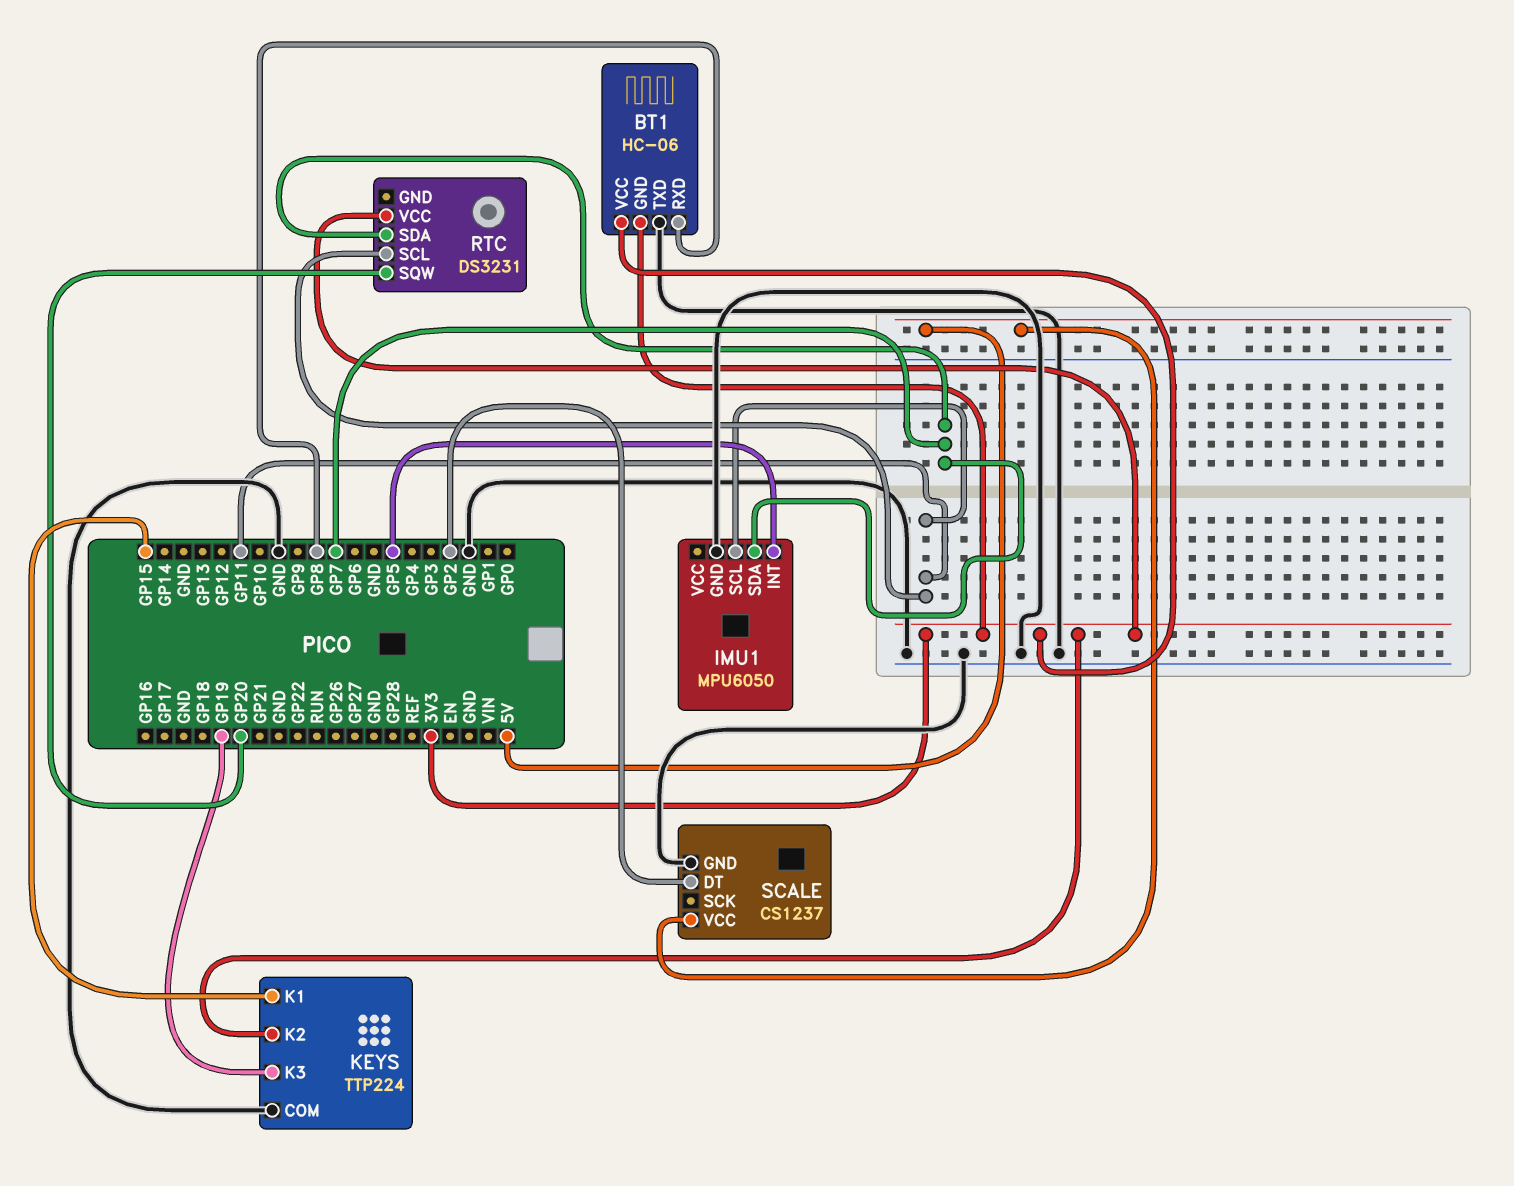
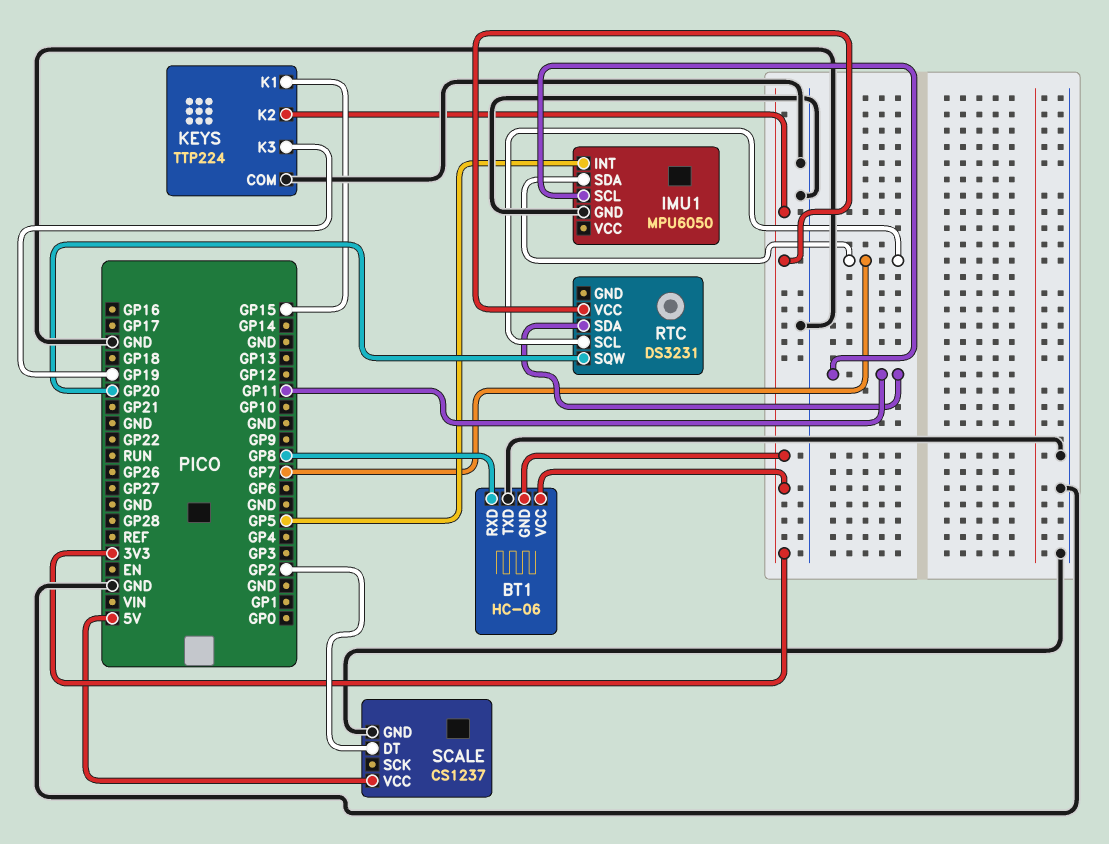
RTC pin SCL: GP11 -> GP7
RTC pin SDA: GP7 -> GP11

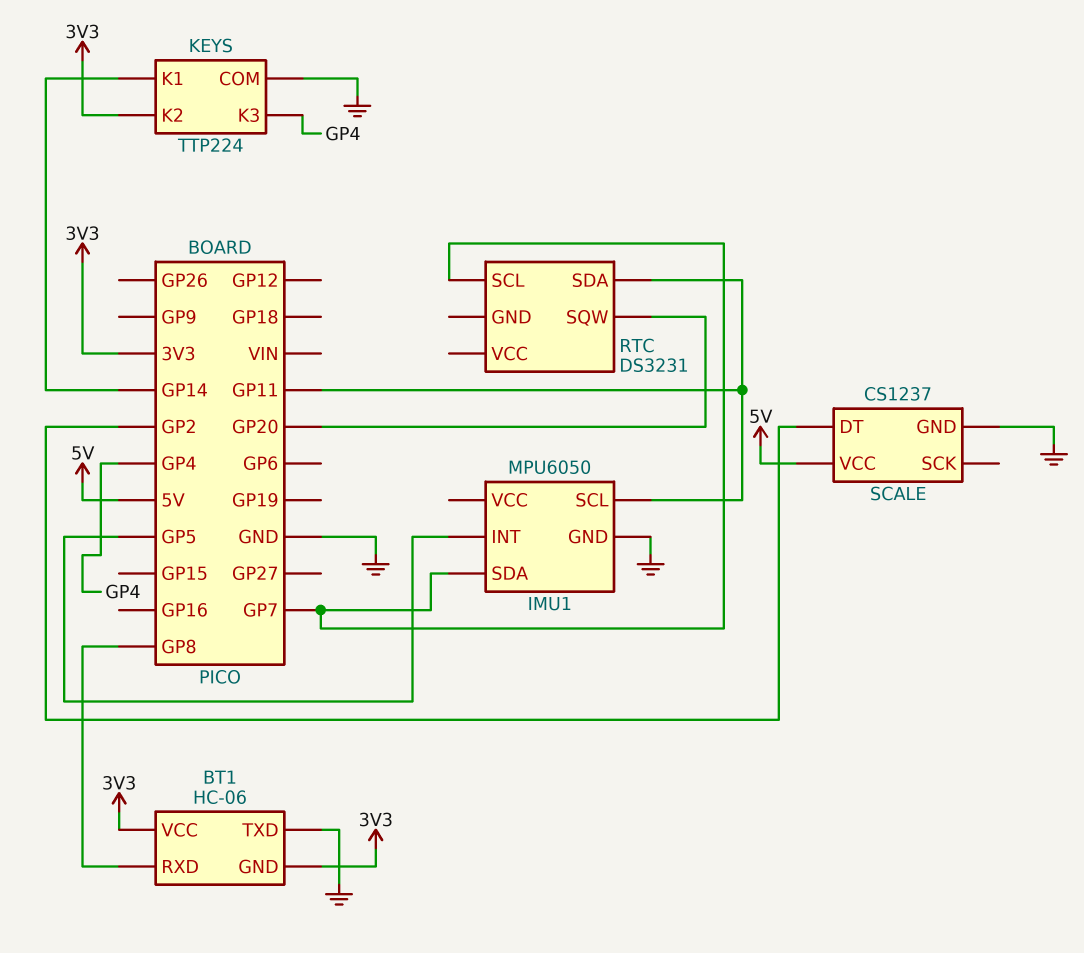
KEYS pin K1: GP15 -> GP14
KEYS pin K3: GP19 -> GP4
RTC pin VCC: 3V3 -> none

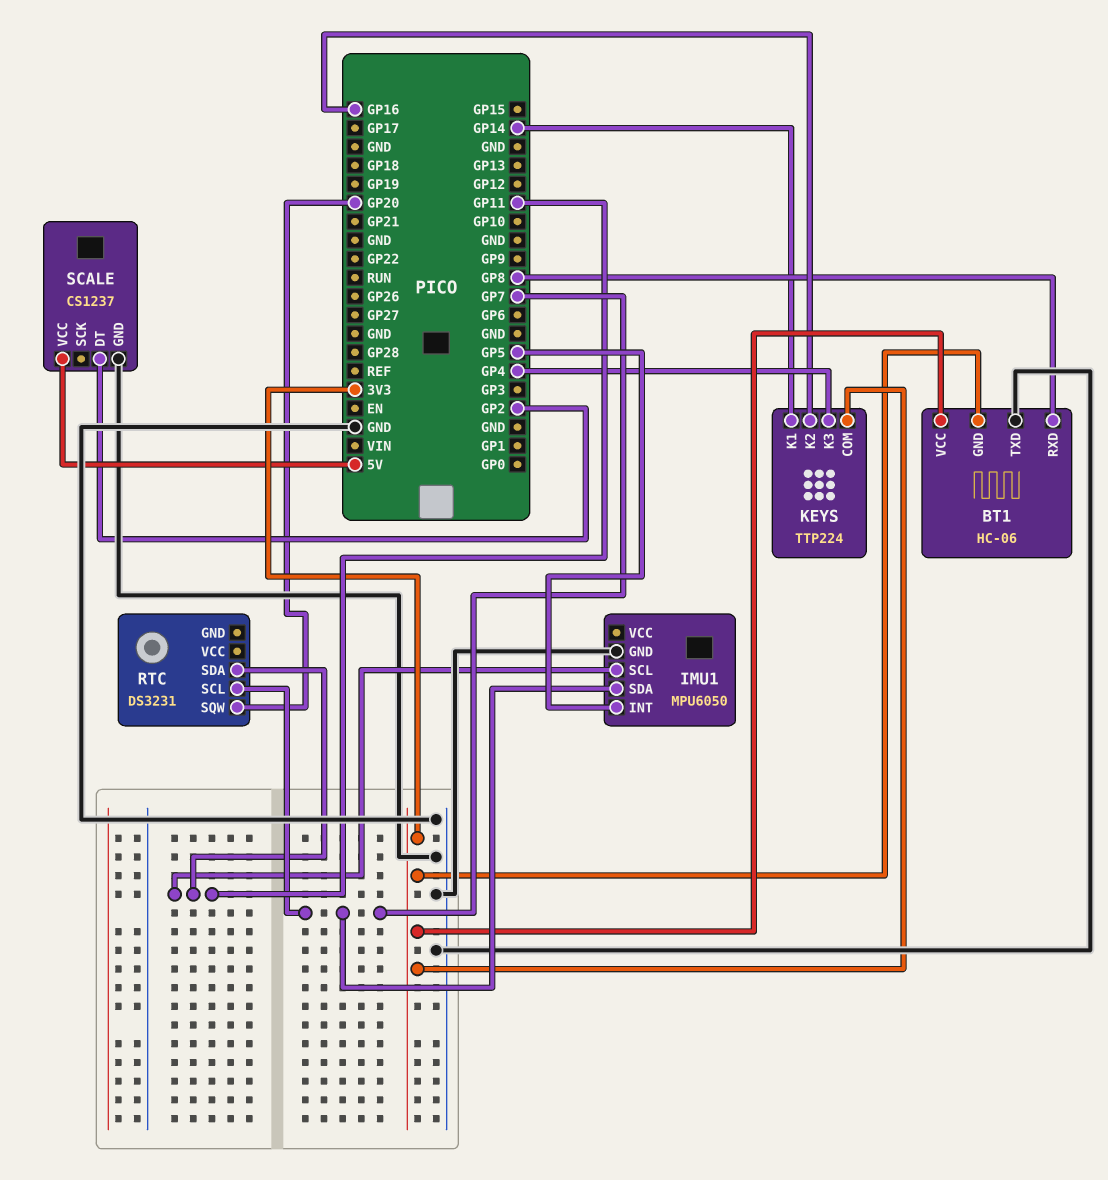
KEYS pin COM: GND -> 3V3
KEYS pin K2: 3V3 -> GP16

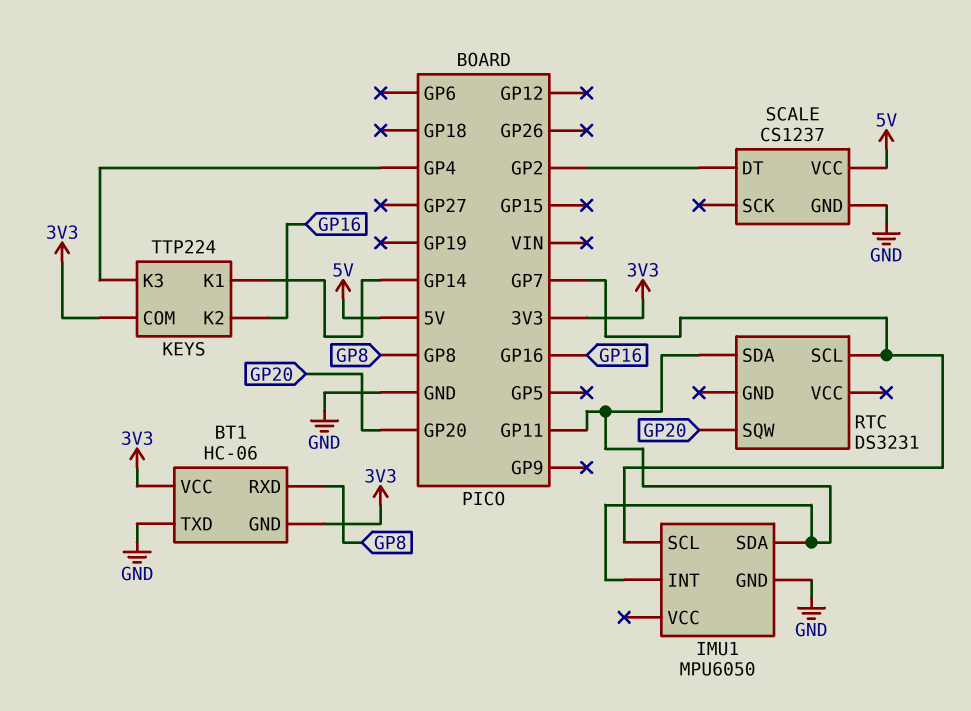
IMU1 pin INT: GP5 -> GP11
IMU1 pin SCL: GP11 -> GP7
IMU1 pin SDA: GP7 -> GP11

